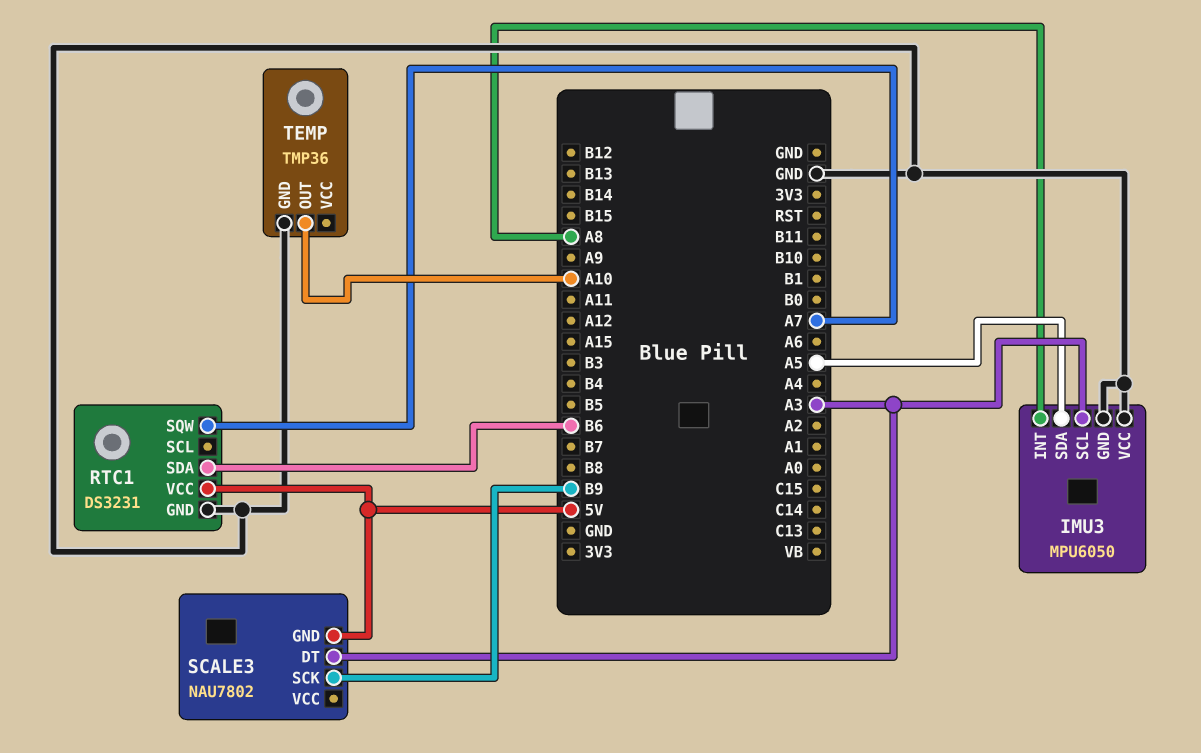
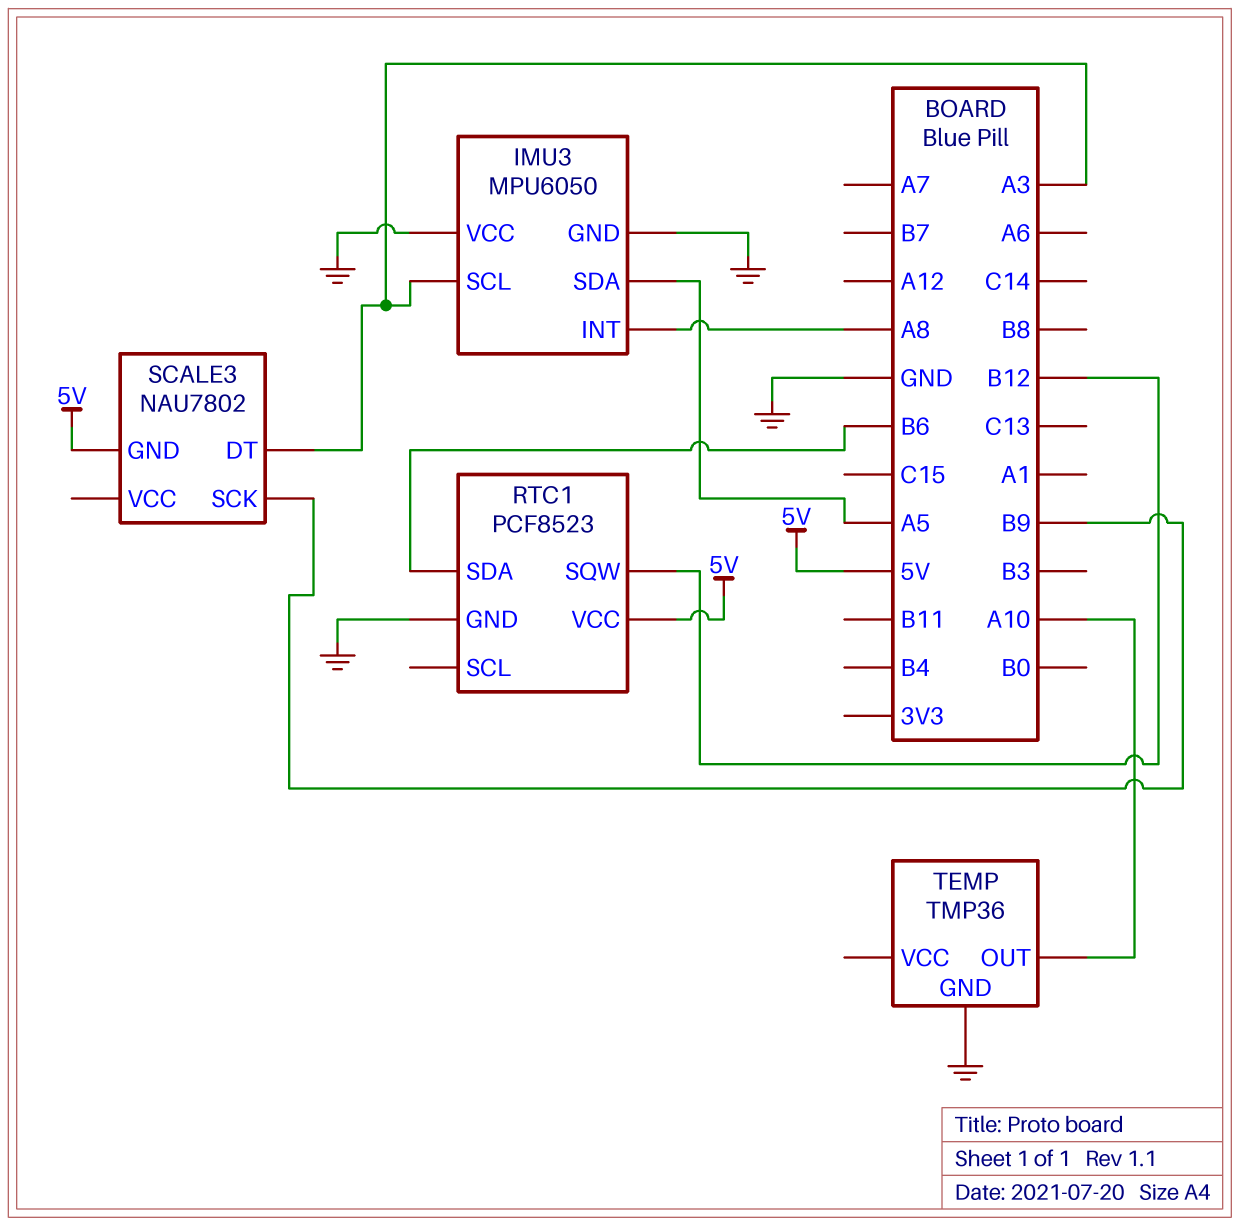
RTC1: DS3231 -> PCF8523
RTC1 pin SQW: A7 -> B12

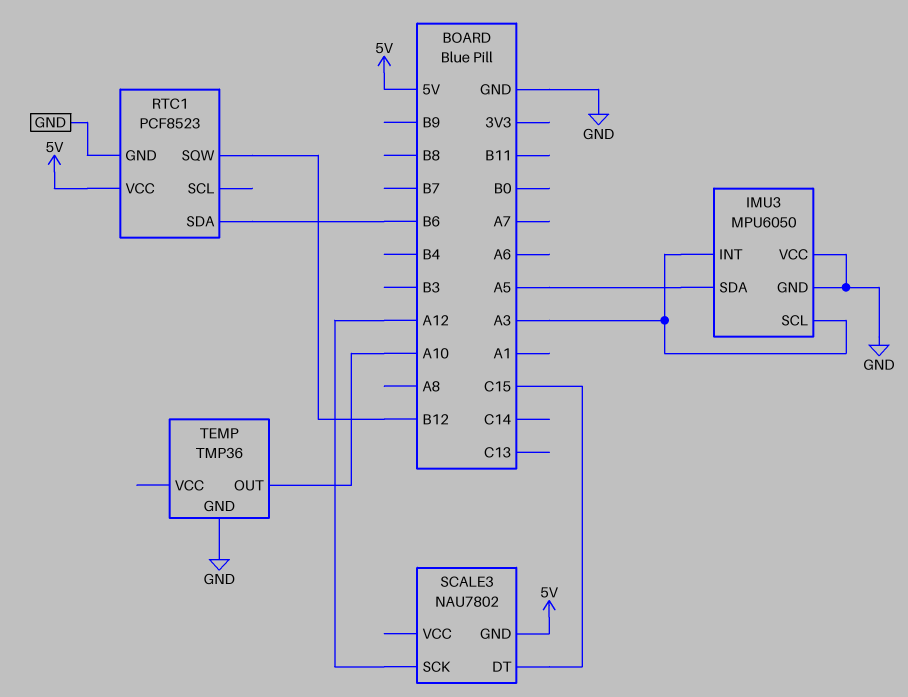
IMU3 pin INT: A8 -> A3
SCALE3 pin DT: A3 -> C15
SCALE3 pin SCK: B9 -> A12

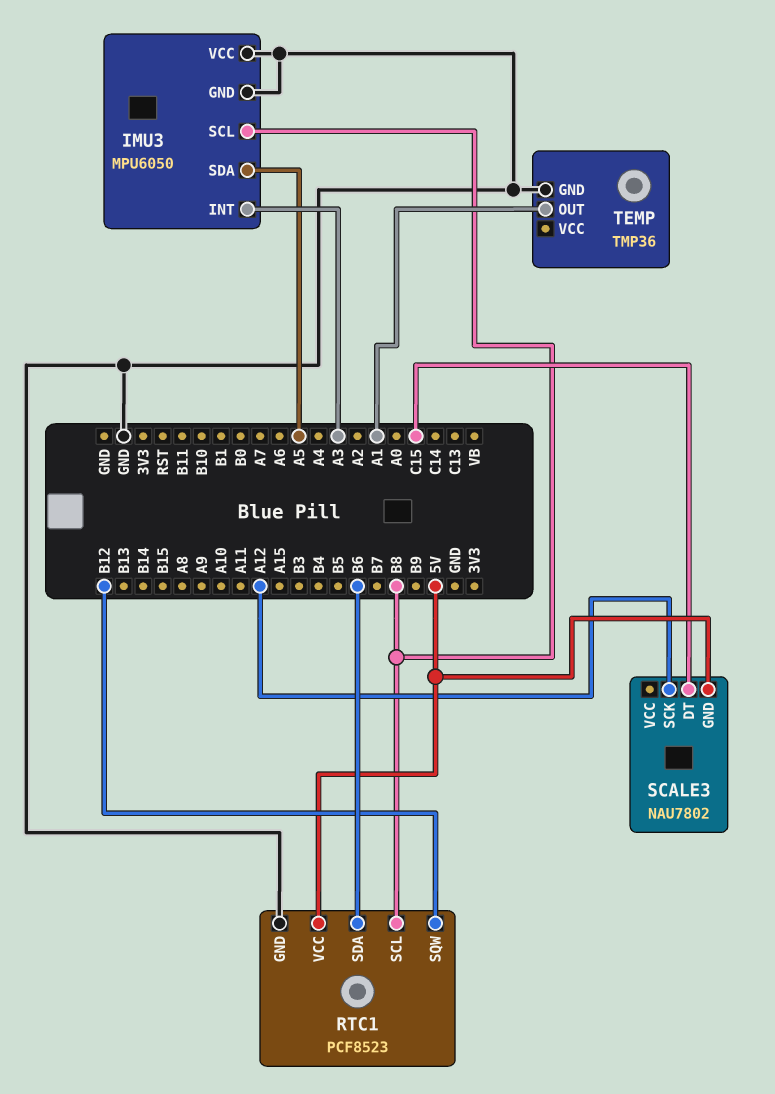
IMU3 pin SCL: A3 -> B8
RTC1 pin SCL: none -> B8
TEMP pin OUT: A10 -> A1

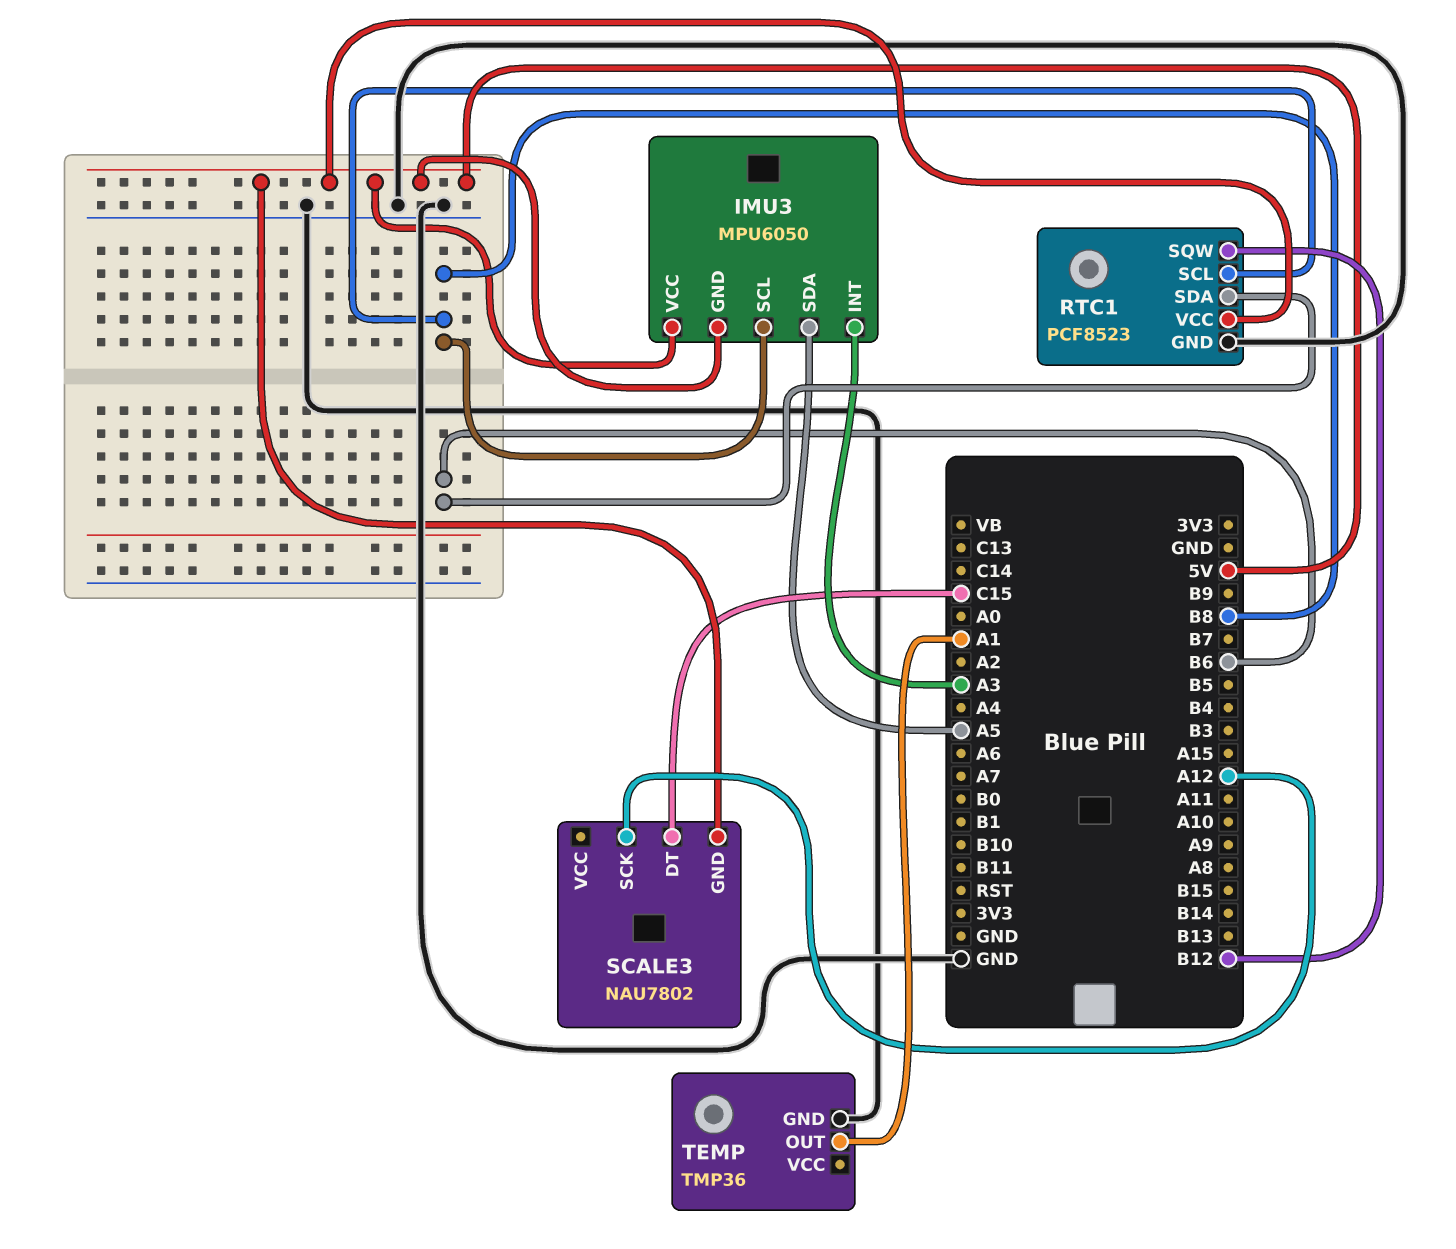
IMU3 pin GND: GND -> 5V
IMU3 pin VCC: GND -> 5V

